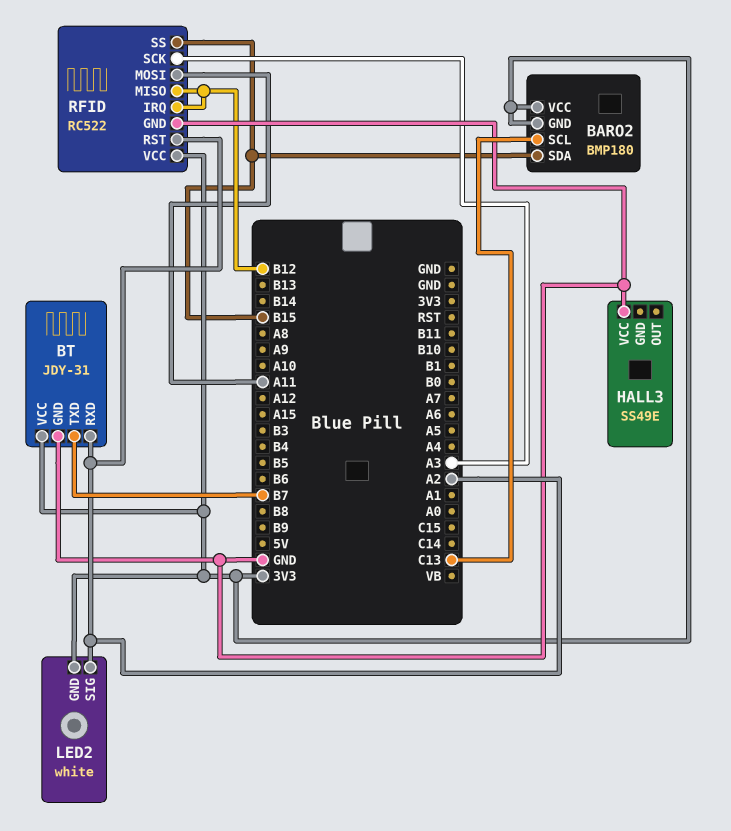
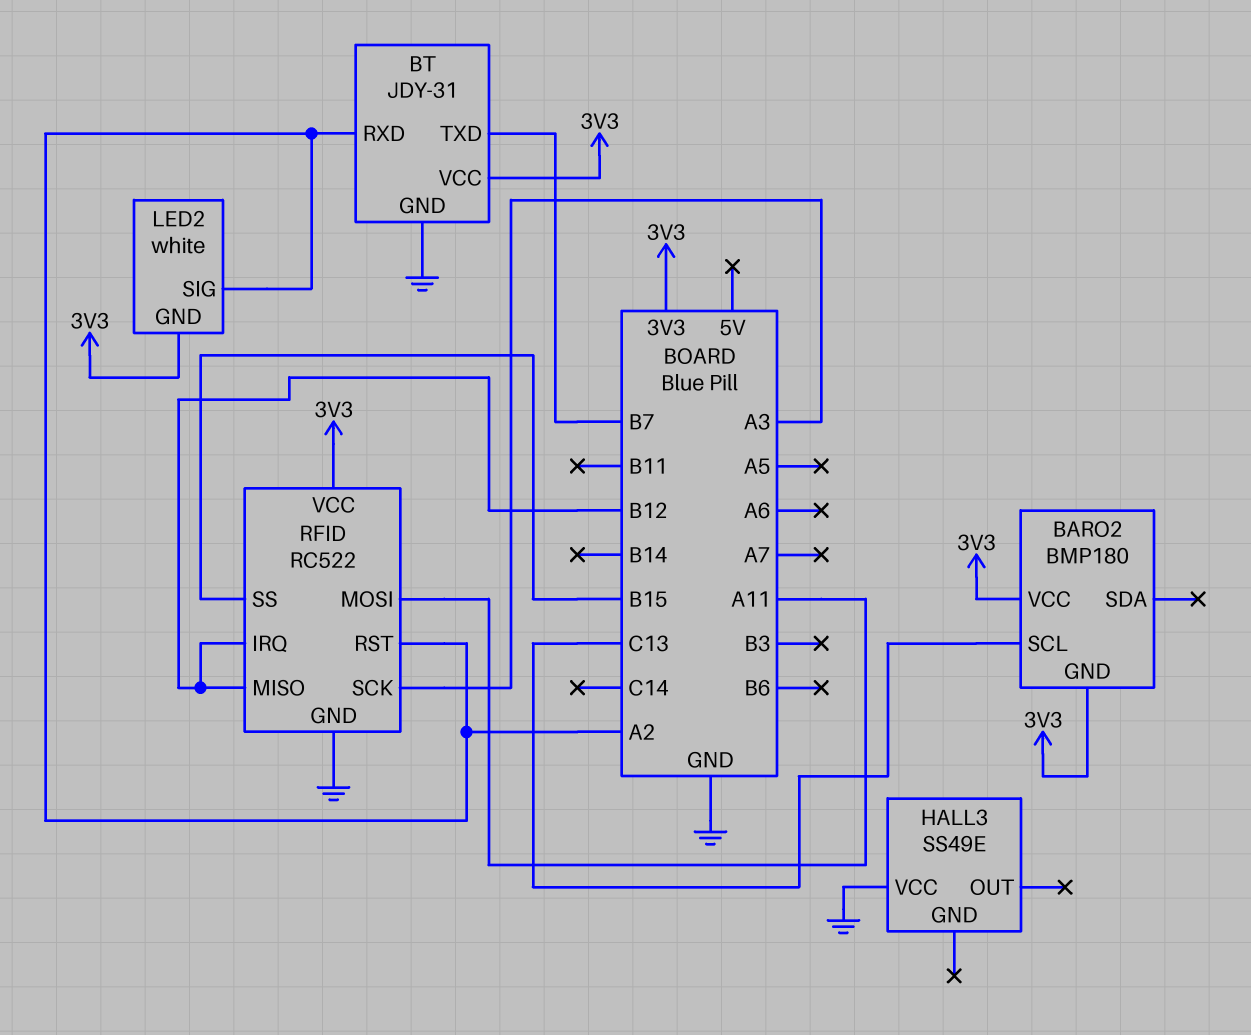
BARO2 pin SDA: B15 -> none

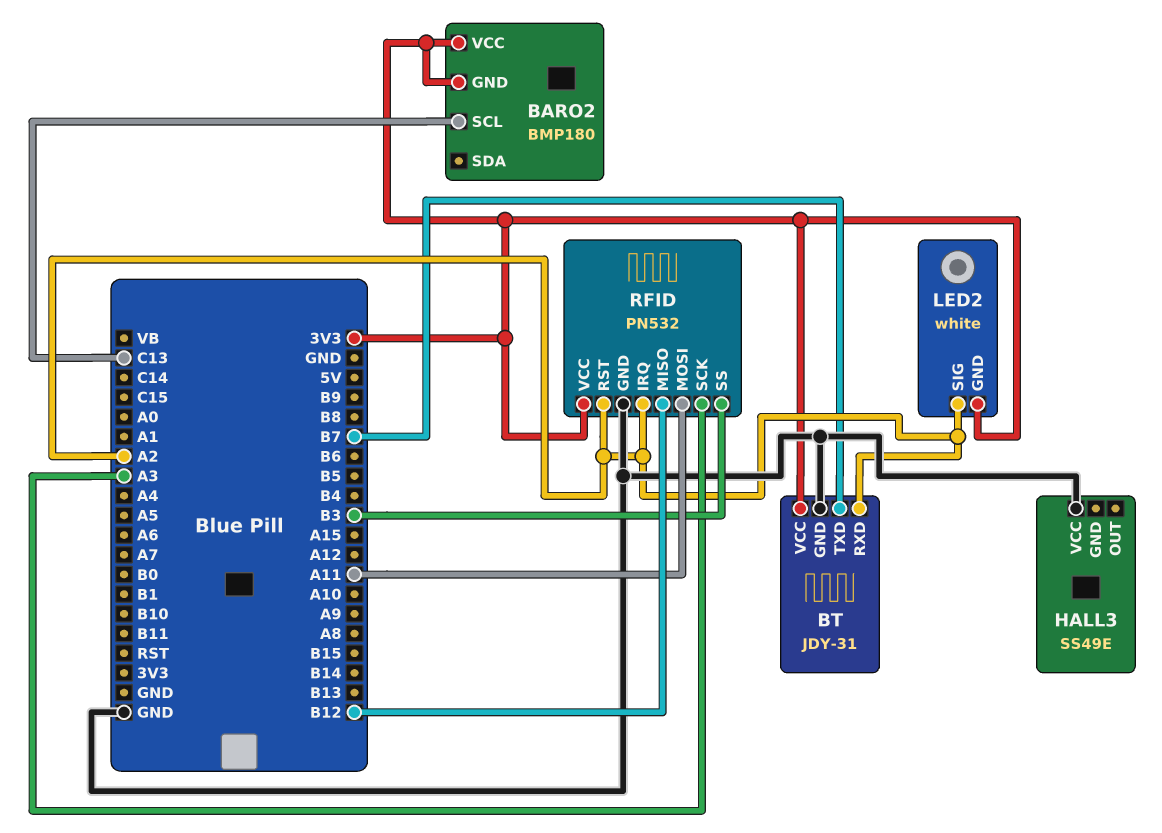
RFID: RC522 -> PN532
RFID pin IRQ: B12 -> A2
RFID pin SS: B15 -> B3

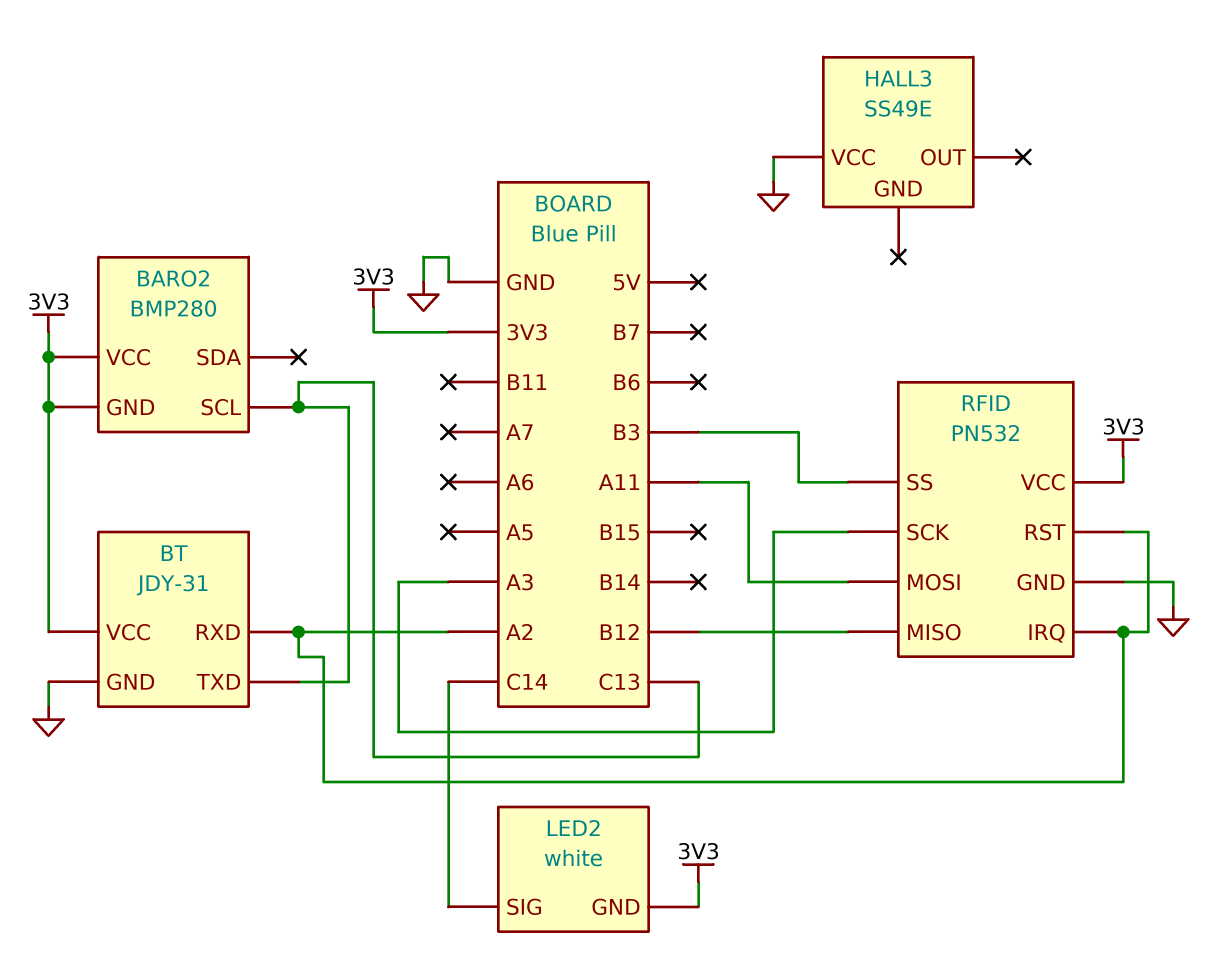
BARO2: BMP180 -> BMP280
BT pin TXD: B7 -> C13
LED2 pin SIG: A2 -> C14

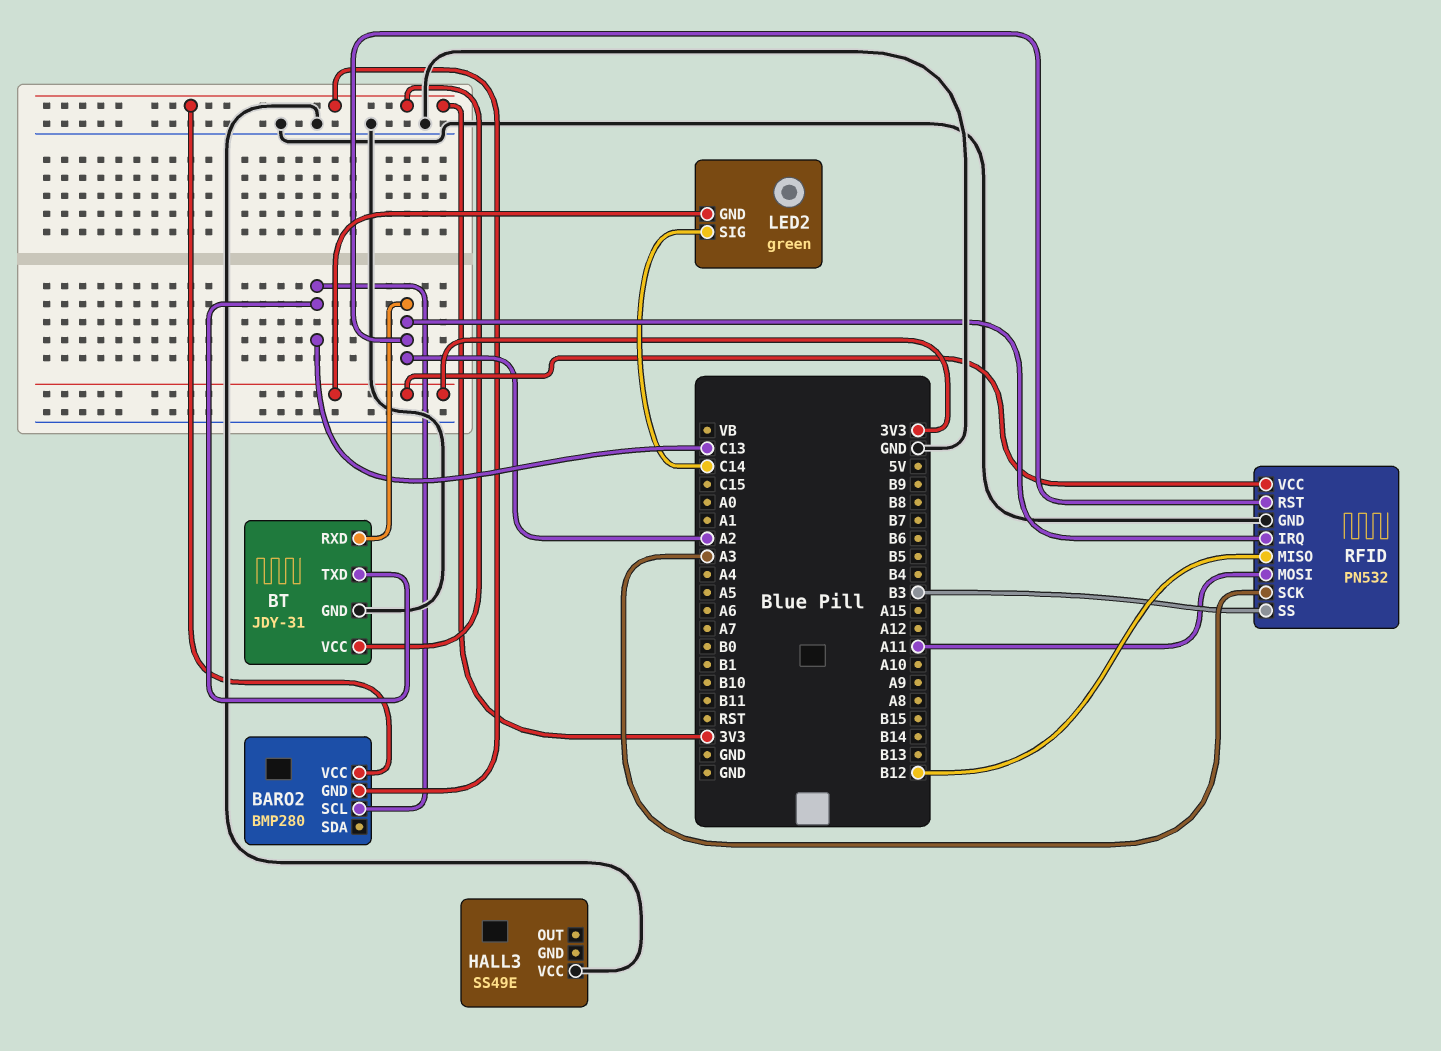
LED2: white -> green

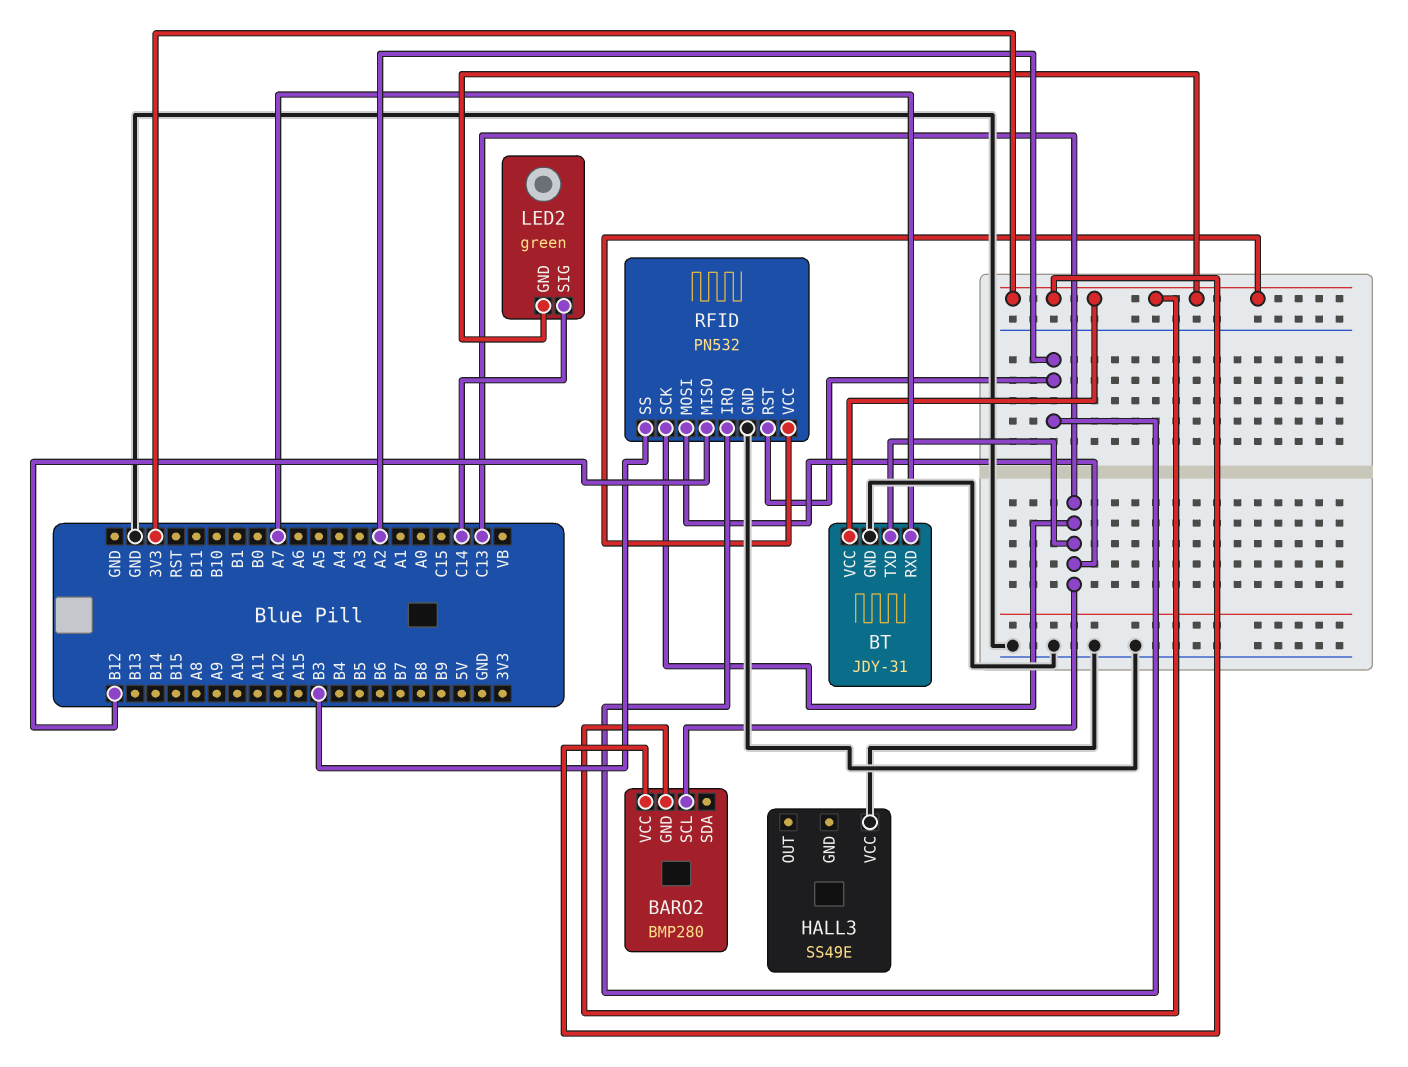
BT pin RXD: A2 -> A7
RFID pin MOSI: A11 -> C13
RFID pin SCK: A3 -> C13

